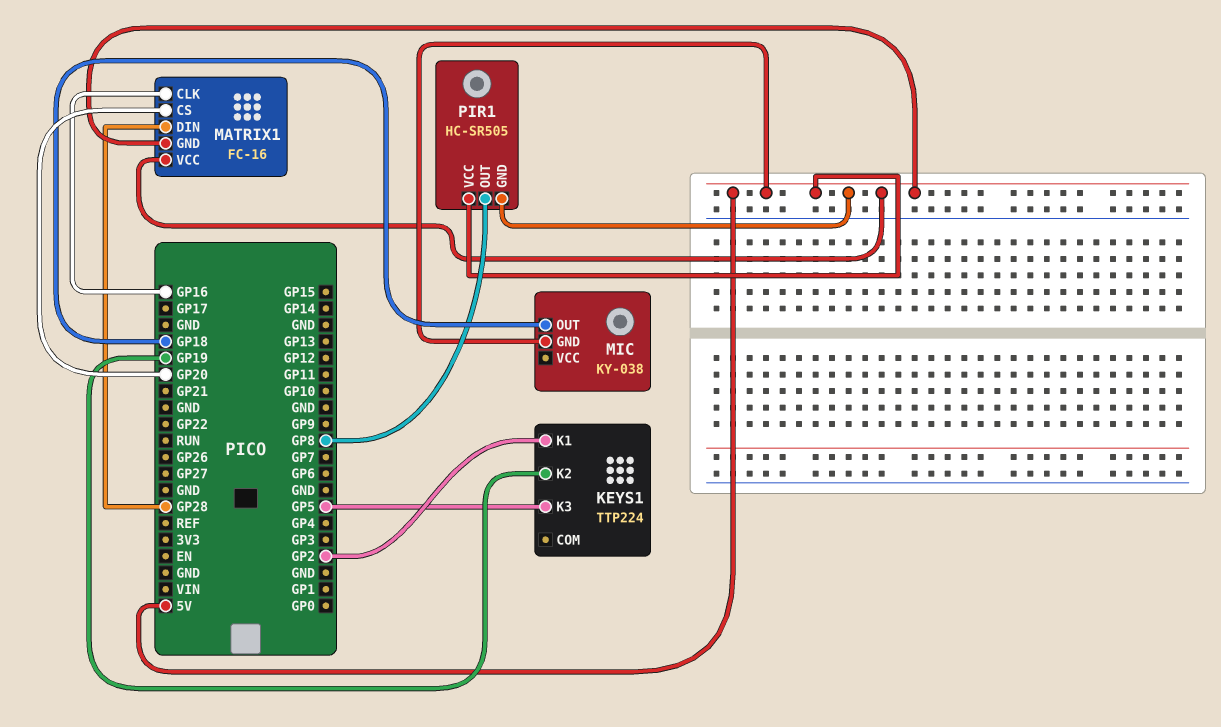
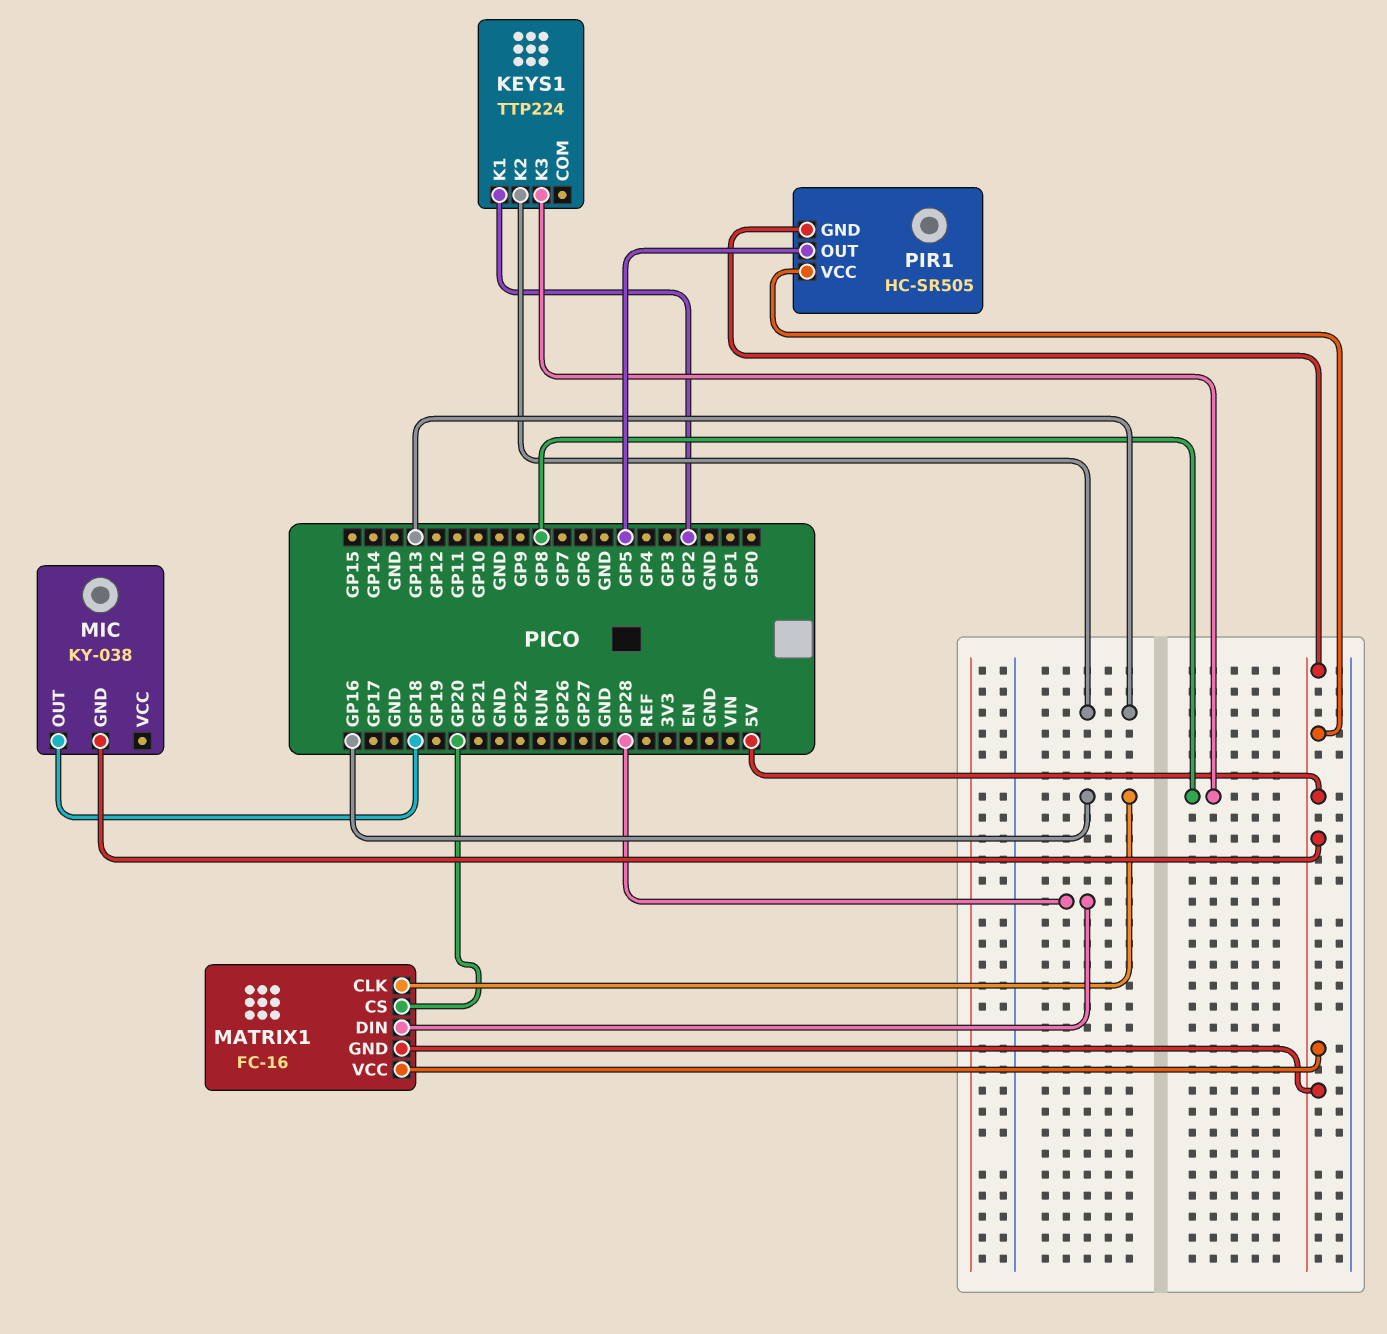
KEYS1 pin K2: GP19 -> GP13
KEYS1 pin K3: GP5 -> GP8
PIR1 pin OUT: GP8 -> GP5

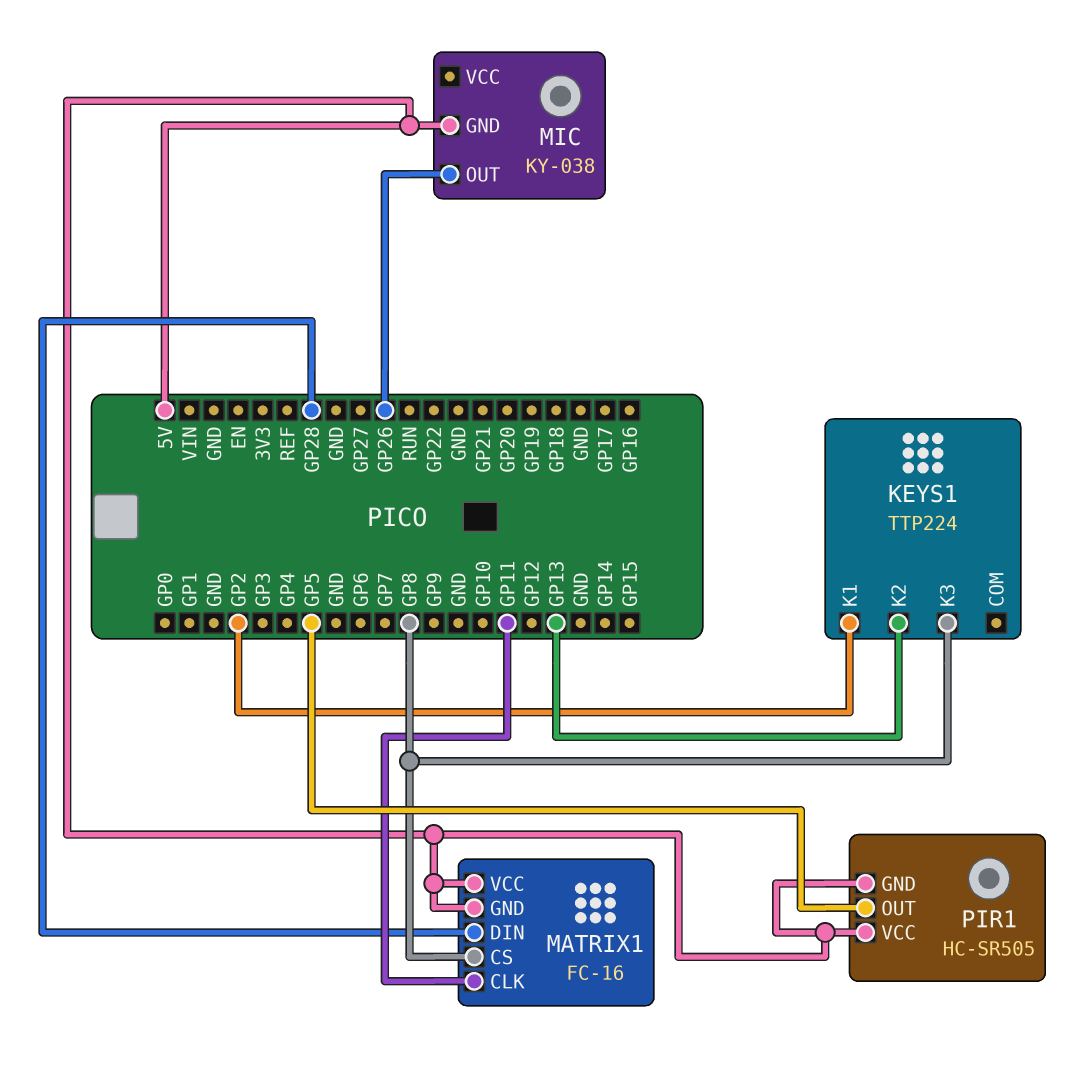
MATRIX1 pin CLK: GP16 -> GP11
MATRIX1 pin CS: GP20 -> GP8
MIC pin OUT: GP18 -> GP26

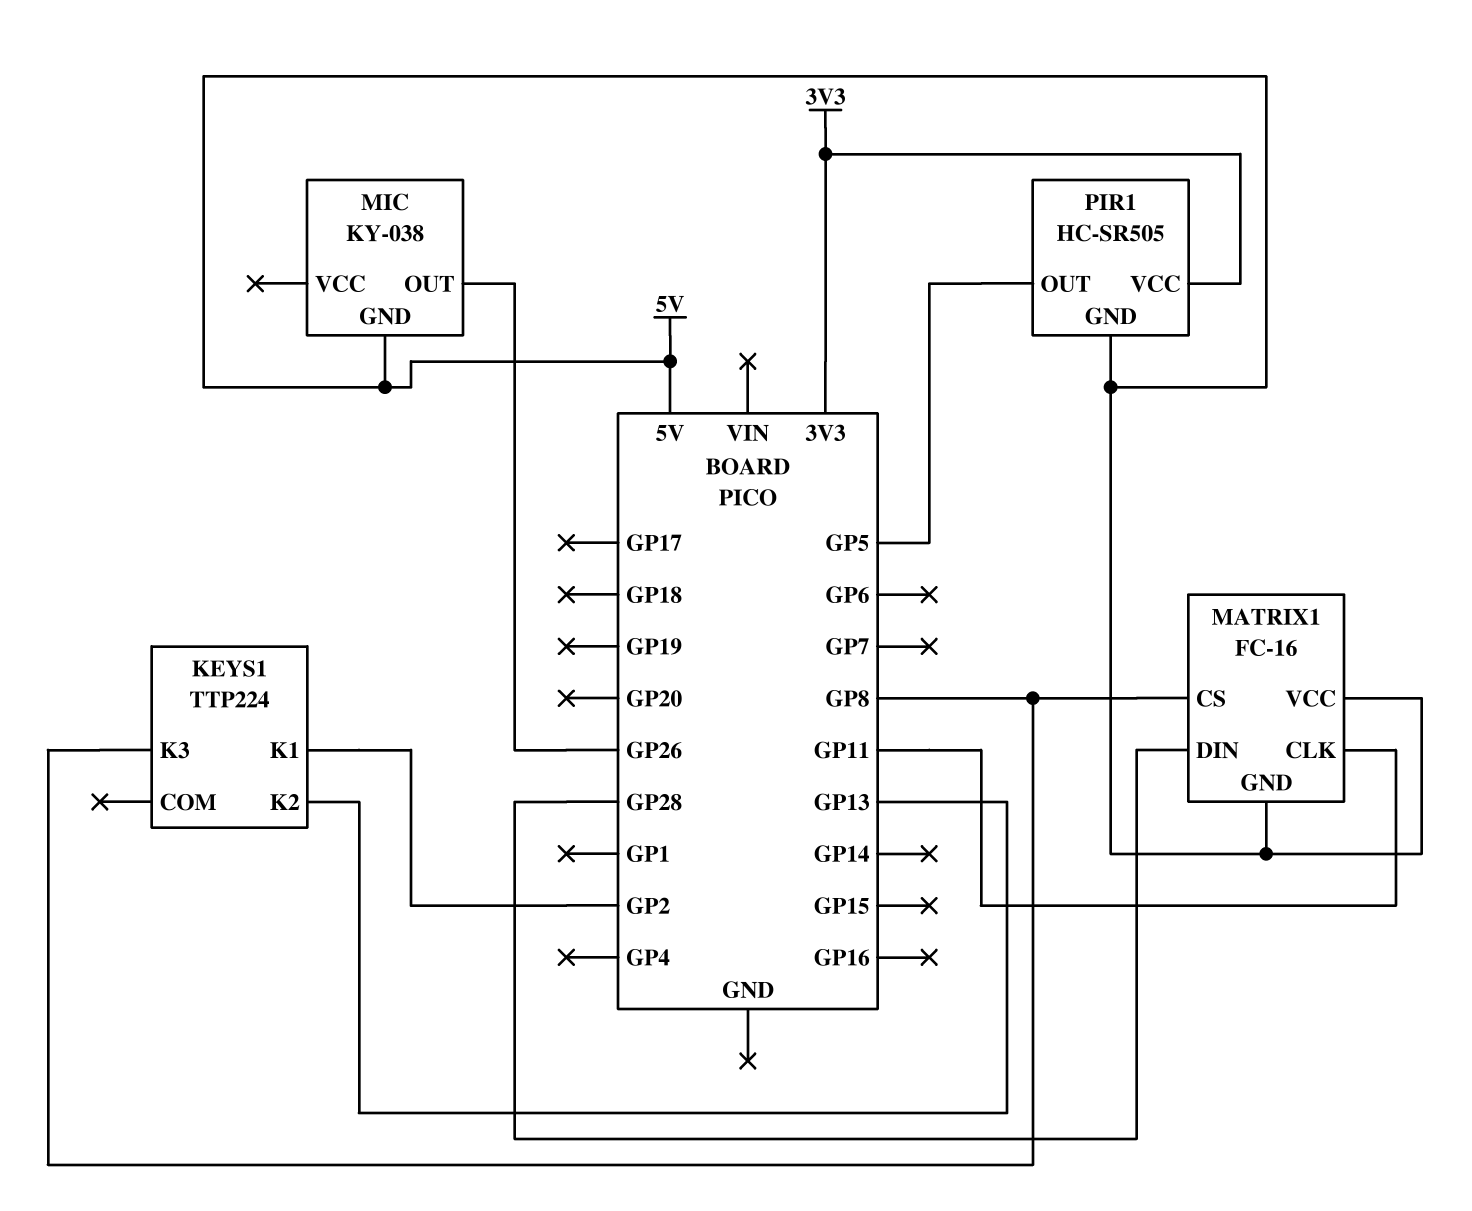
PIR1 pin VCC: 5V -> 3V3

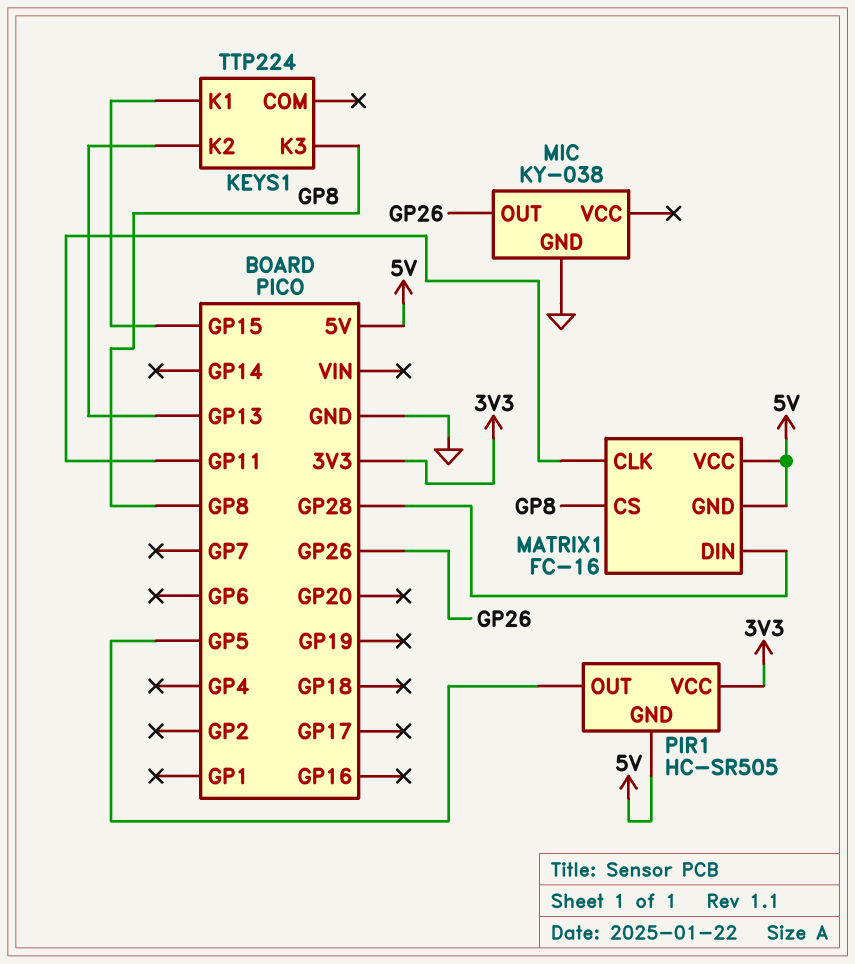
KEYS1 pin K1: GP2 -> GP15
MIC pin GND: 5V -> GND

